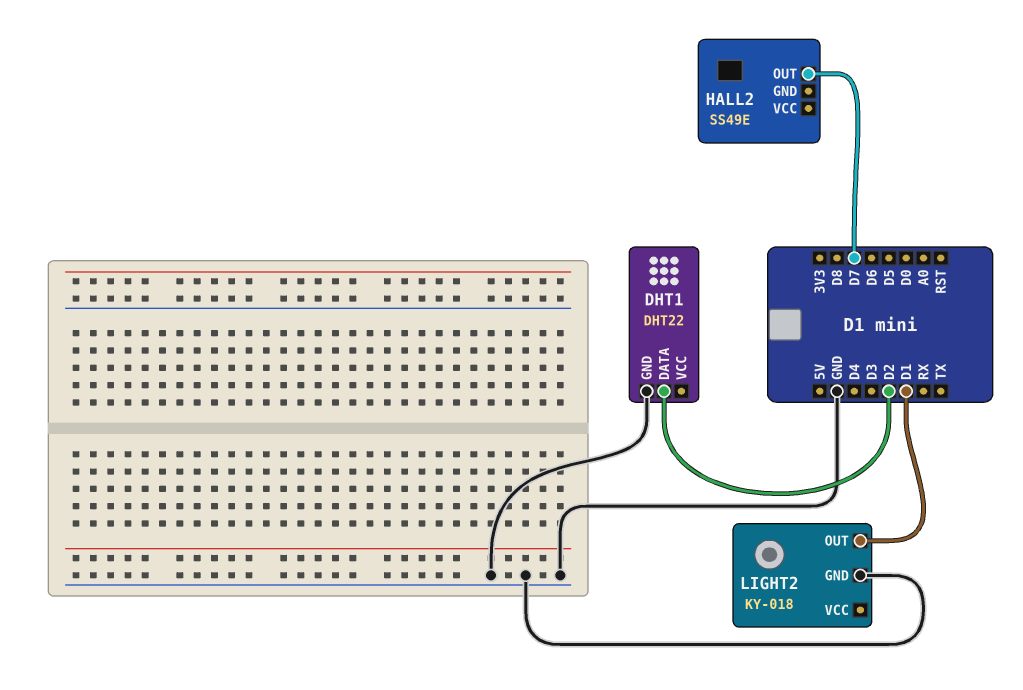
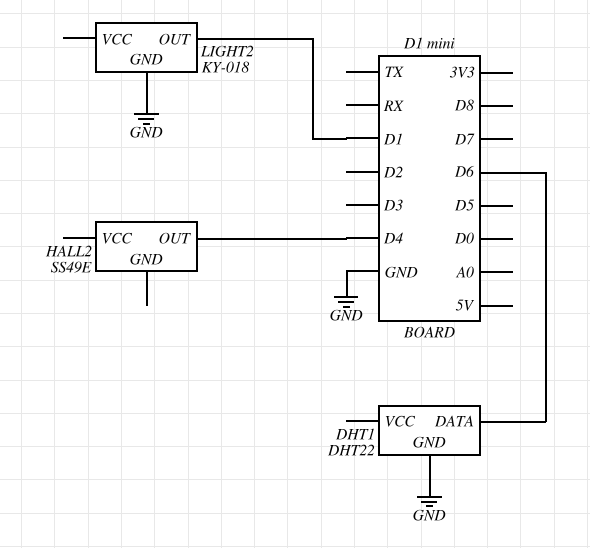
DHT1 pin DATA: D2 -> D6
HALL2 pin OUT: D7 -> D4

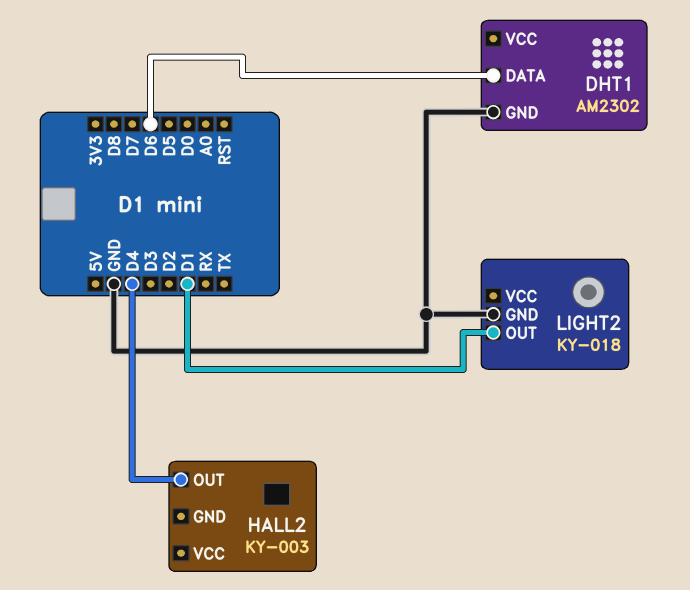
DHT1: DHT22 -> AM2302
HALL2: SS49E -> KY-003

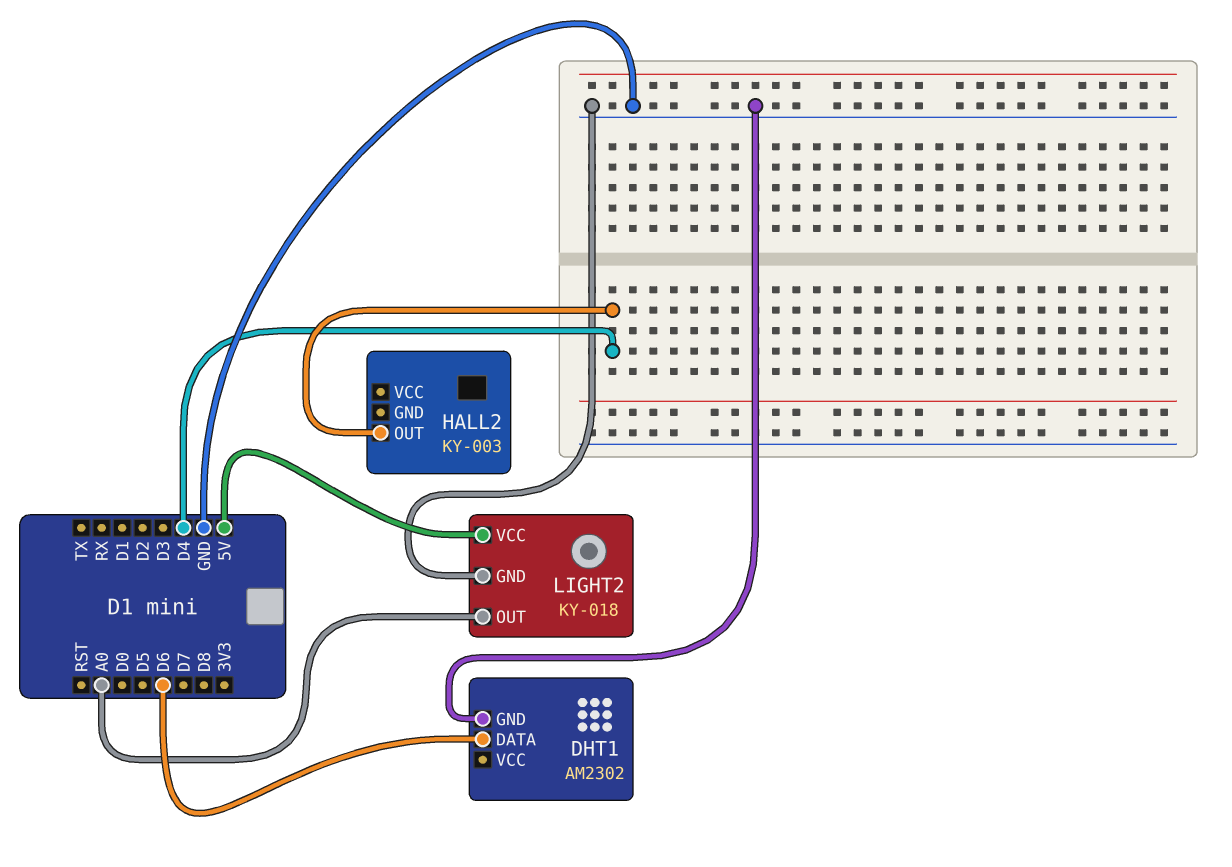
LIGHT2 pin OUT: D1 -> A0
LIGHT2 pin VCC: none -> 5V

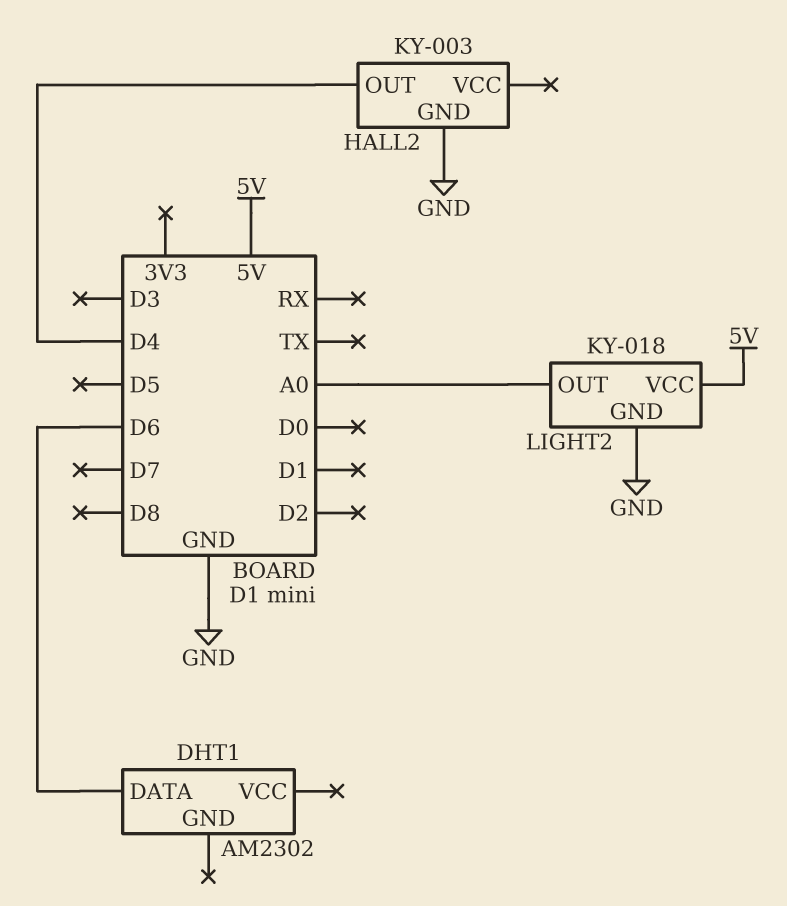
DHT1 pin GND: GND -> none
HALL2 pin GND: none -> GND

